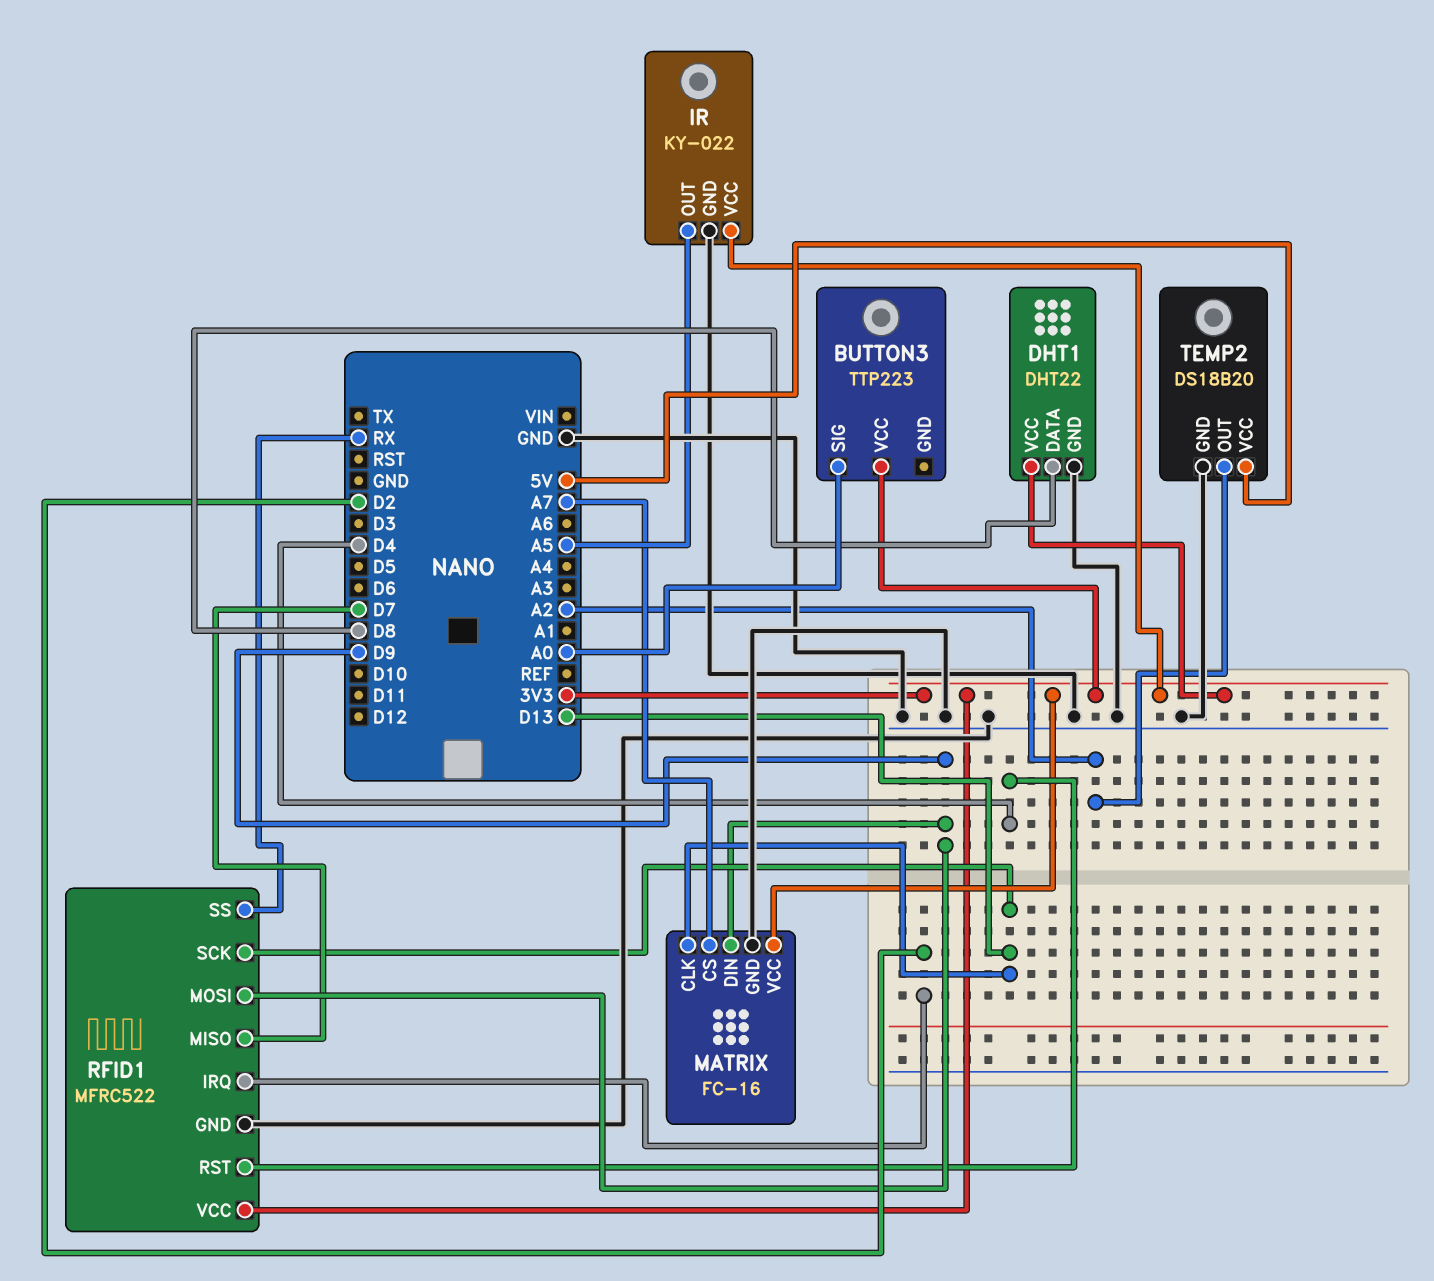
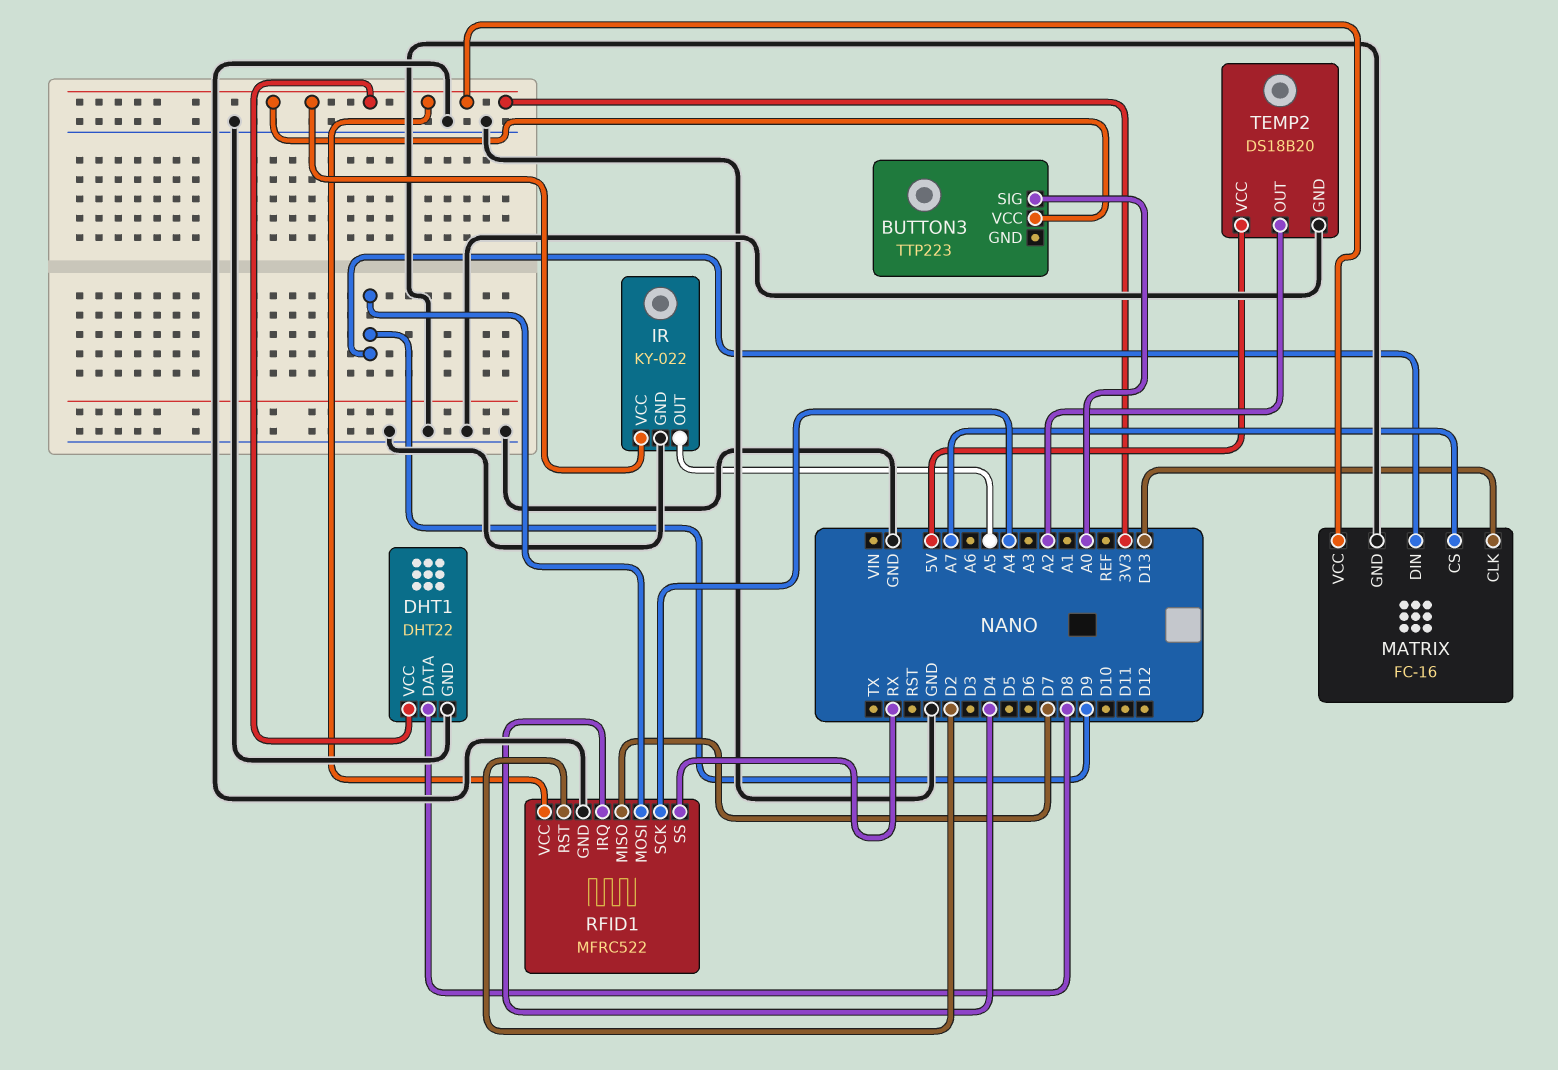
RFID1 pin IRQ: D2 -> D4
RFID1 pin RST: D4 -> D2
RFID1 pin SCK: D13 -> A4

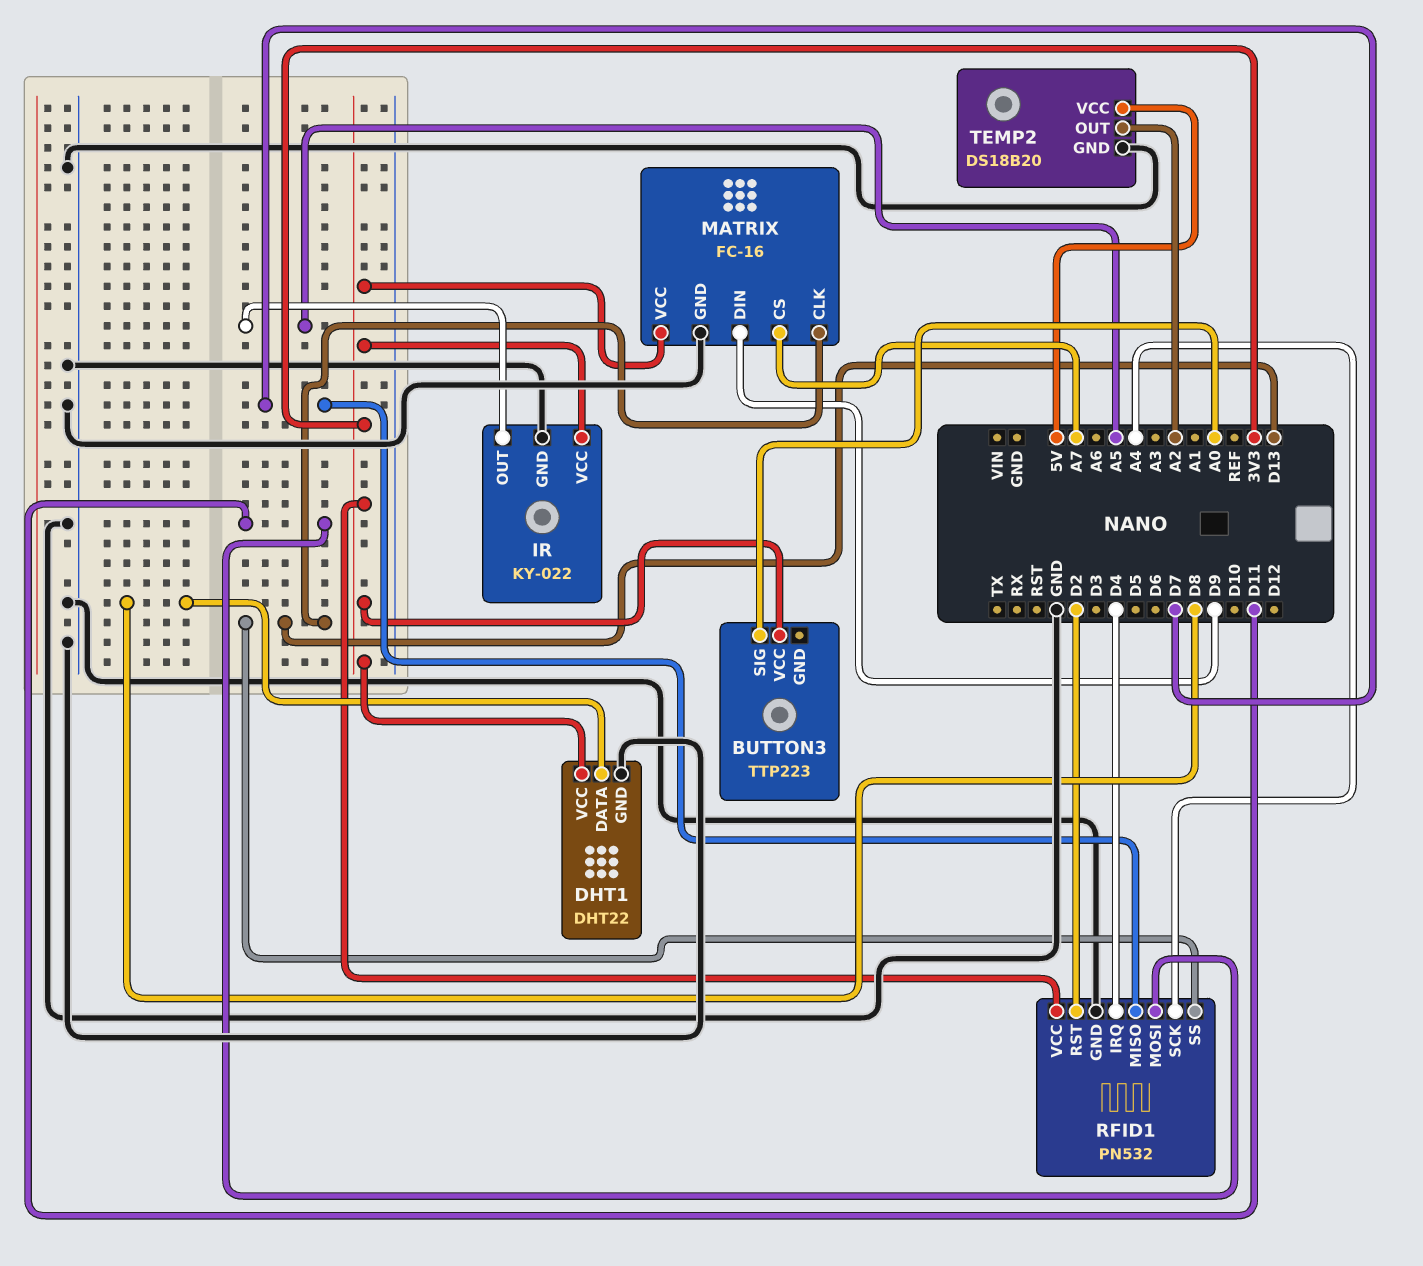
RFID1: MFRC522 -> PN532
RFID1 pin MOSI: D9 -> D11
RFID1 pin SS: RX -> D13

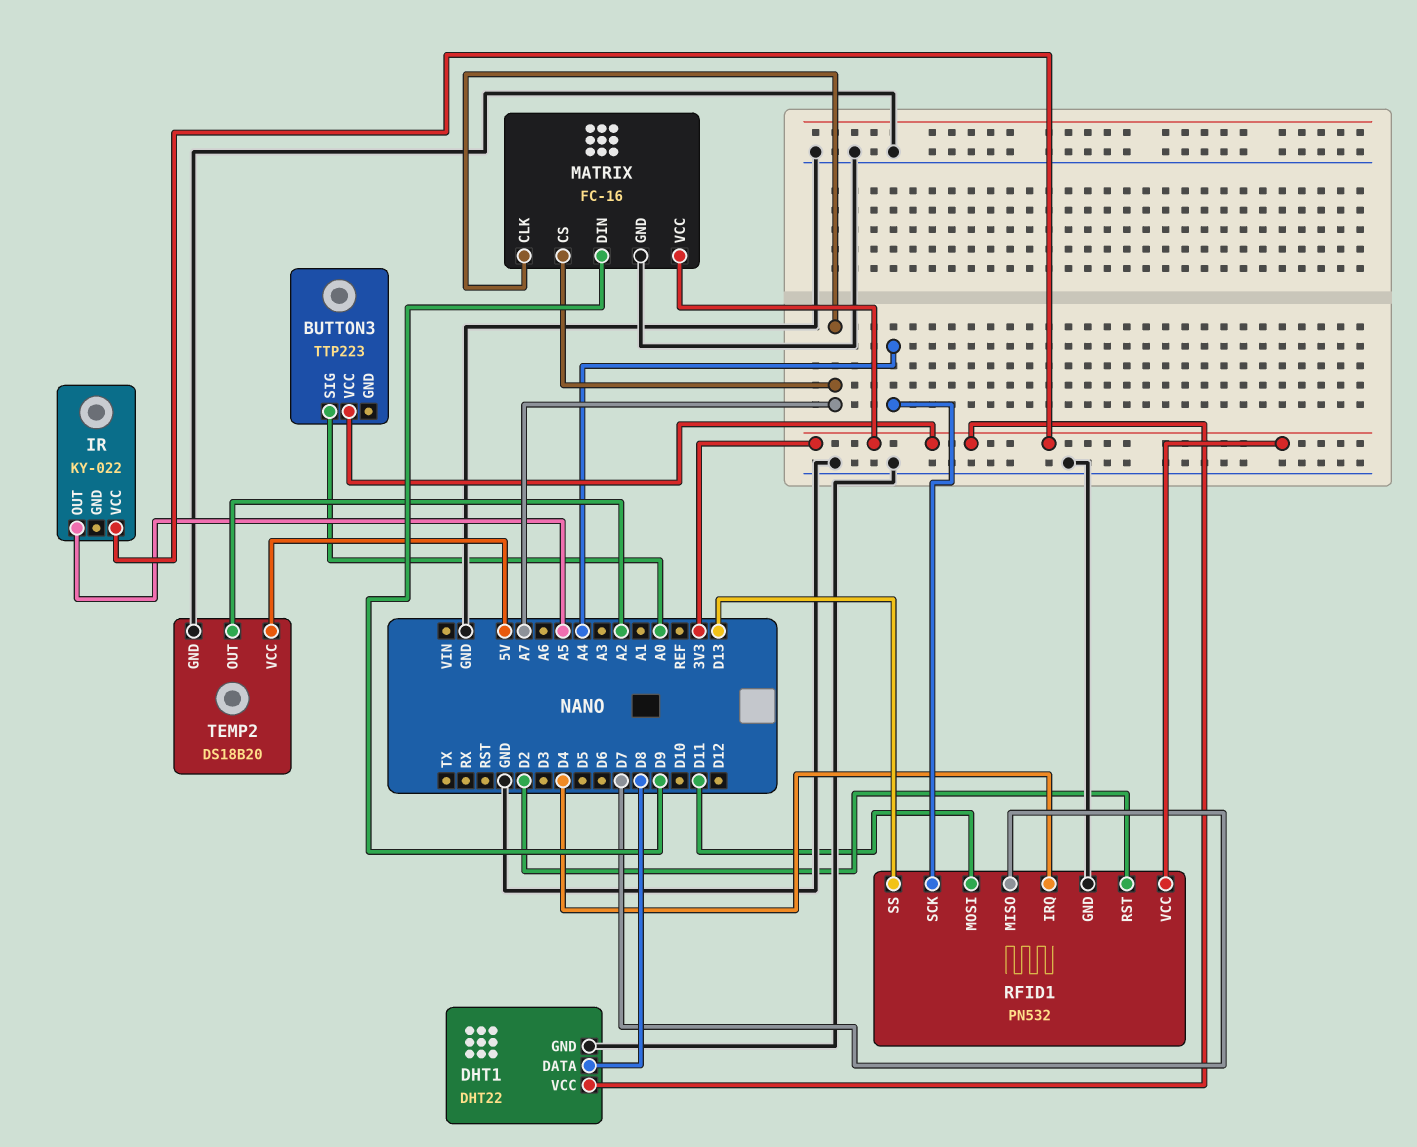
IR pin GND: GND -> none
MATRIX pin CLK: D13 -> A7

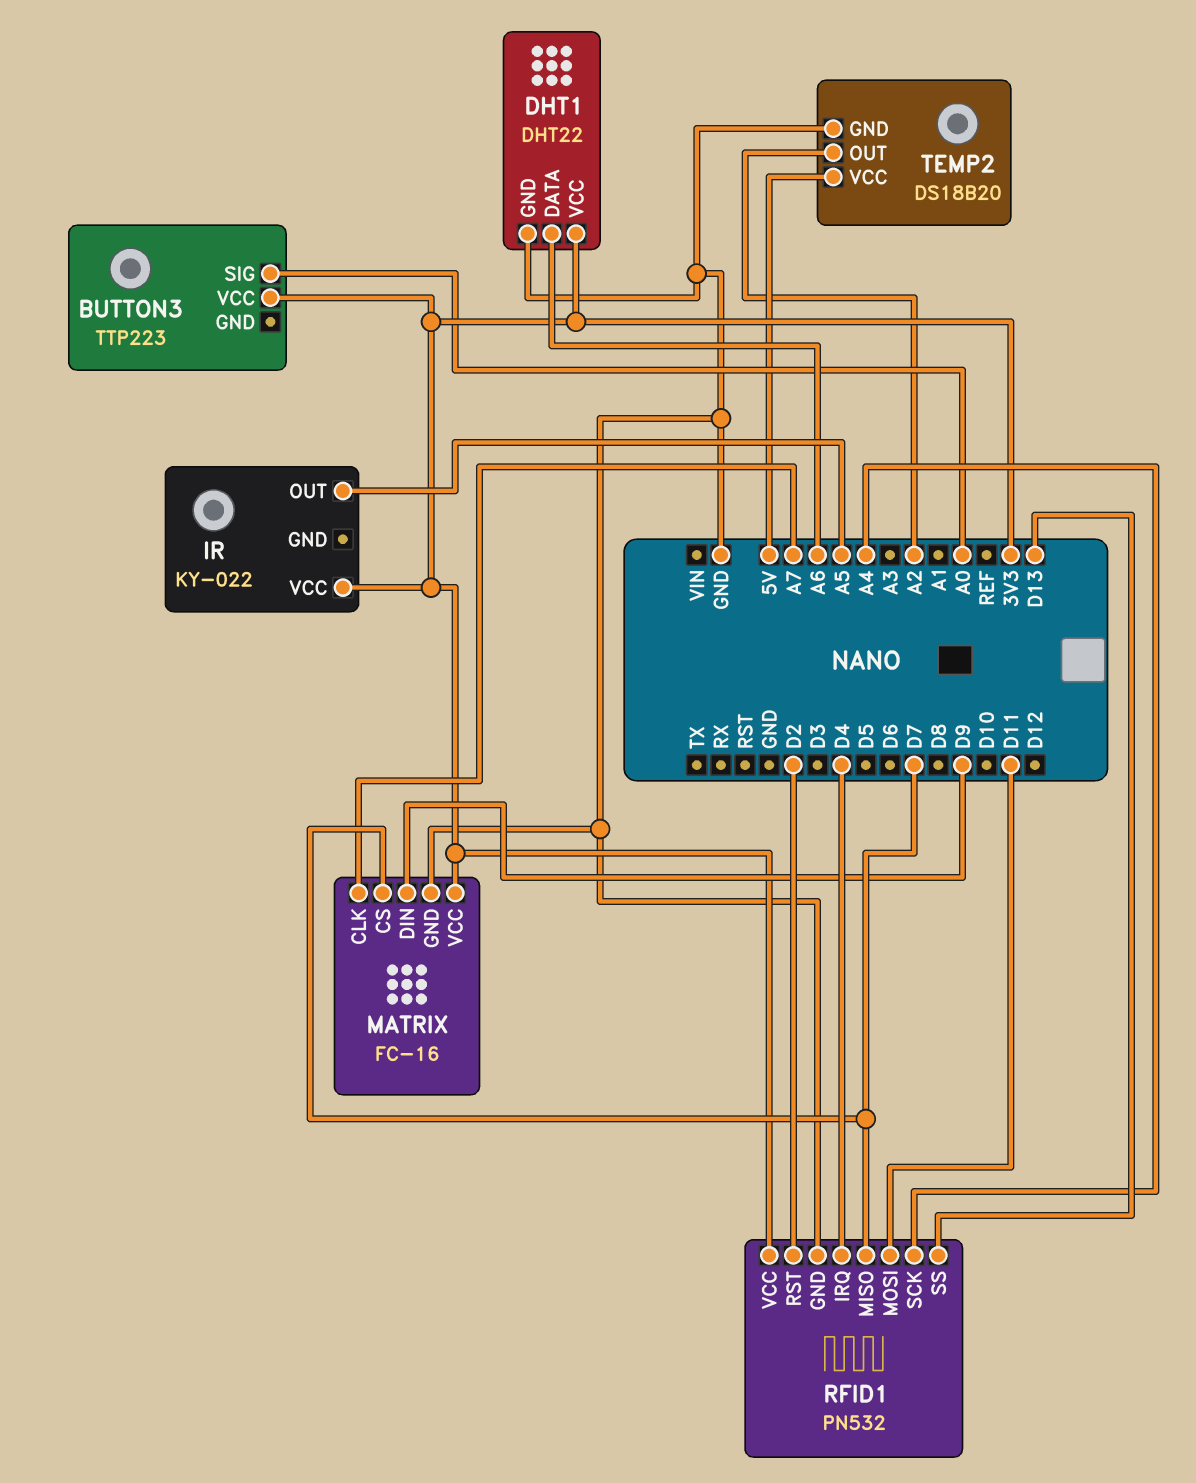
DHT1 pin DATA: D8 -> A6
MATRIX pin CS: A7 -> D7

